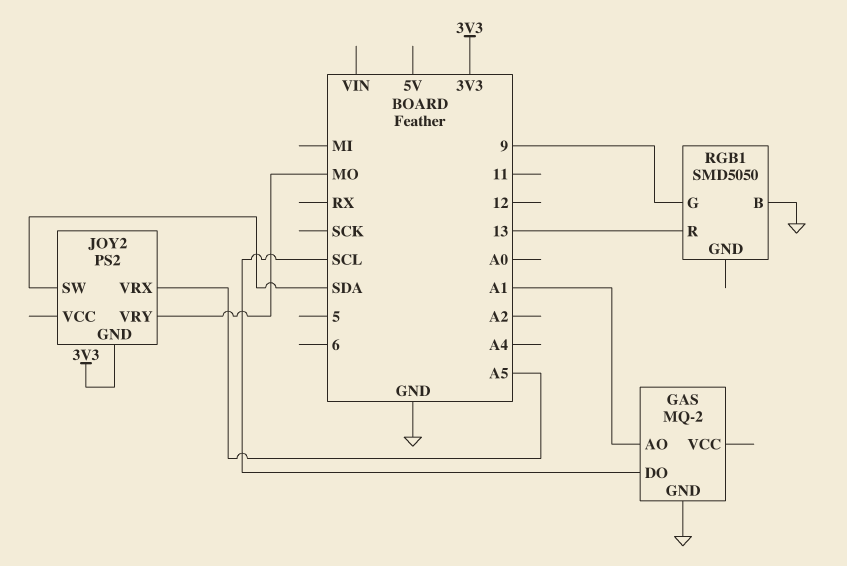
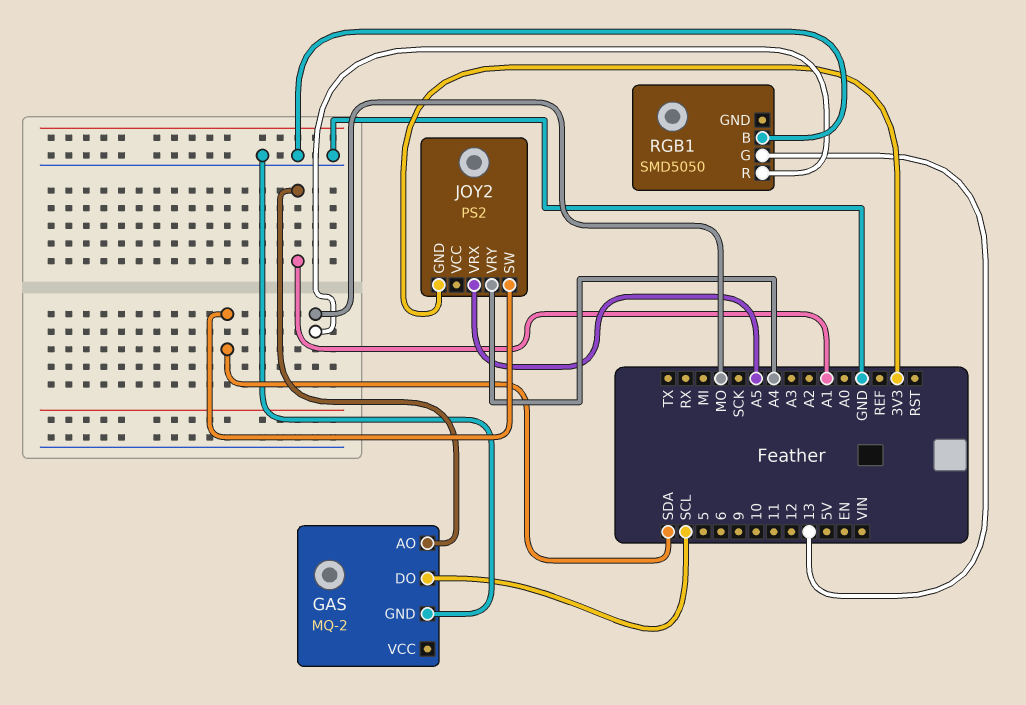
JOY2 pin VRY: MO -> A4
RGB1 pin G: 9 -> 13
RGB1 pin R: 13 -> MO

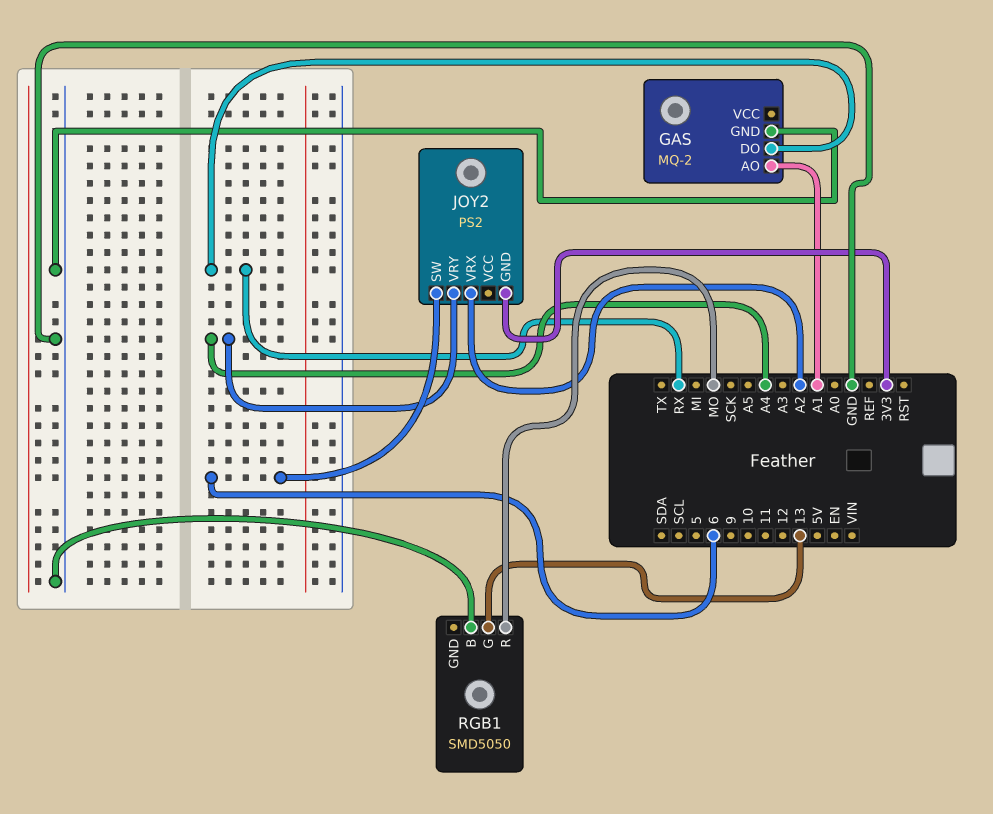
GAS pin DO: SCL -> RX
JOY2 pin SW: SDA -> 6
JOY2 pin VRX: A5 -> A2

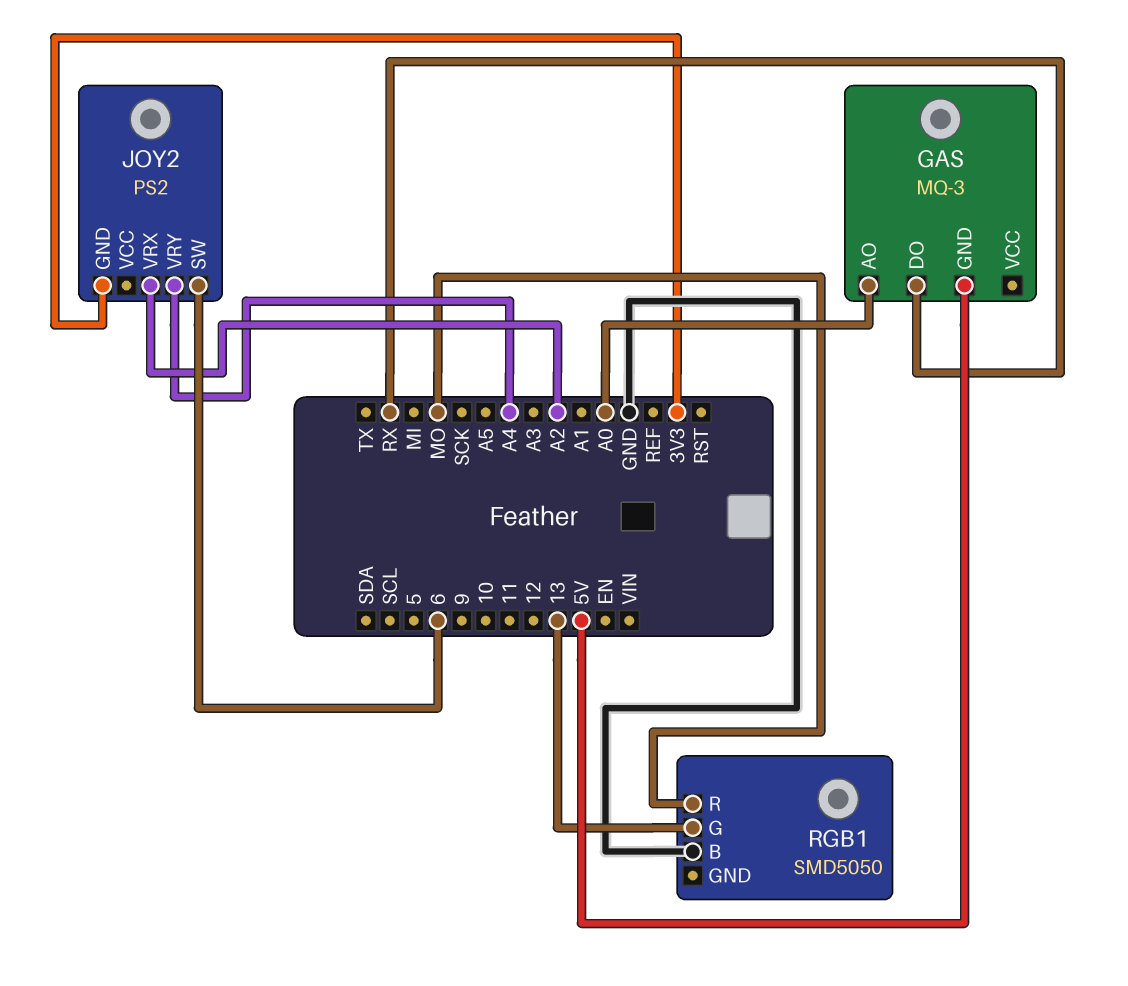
GAS: MQ-2 -> MQ-3
GAS pin AO: A1 -> A0
GAS pin GND: GND -> 5V

